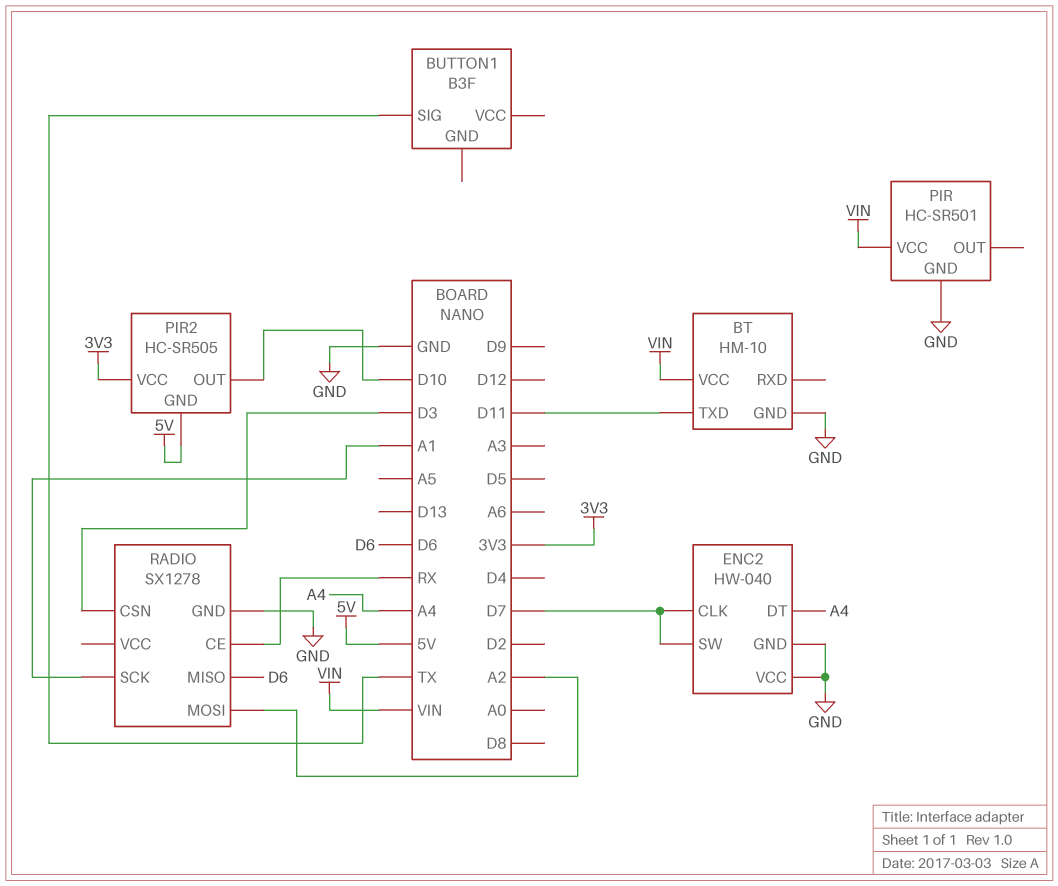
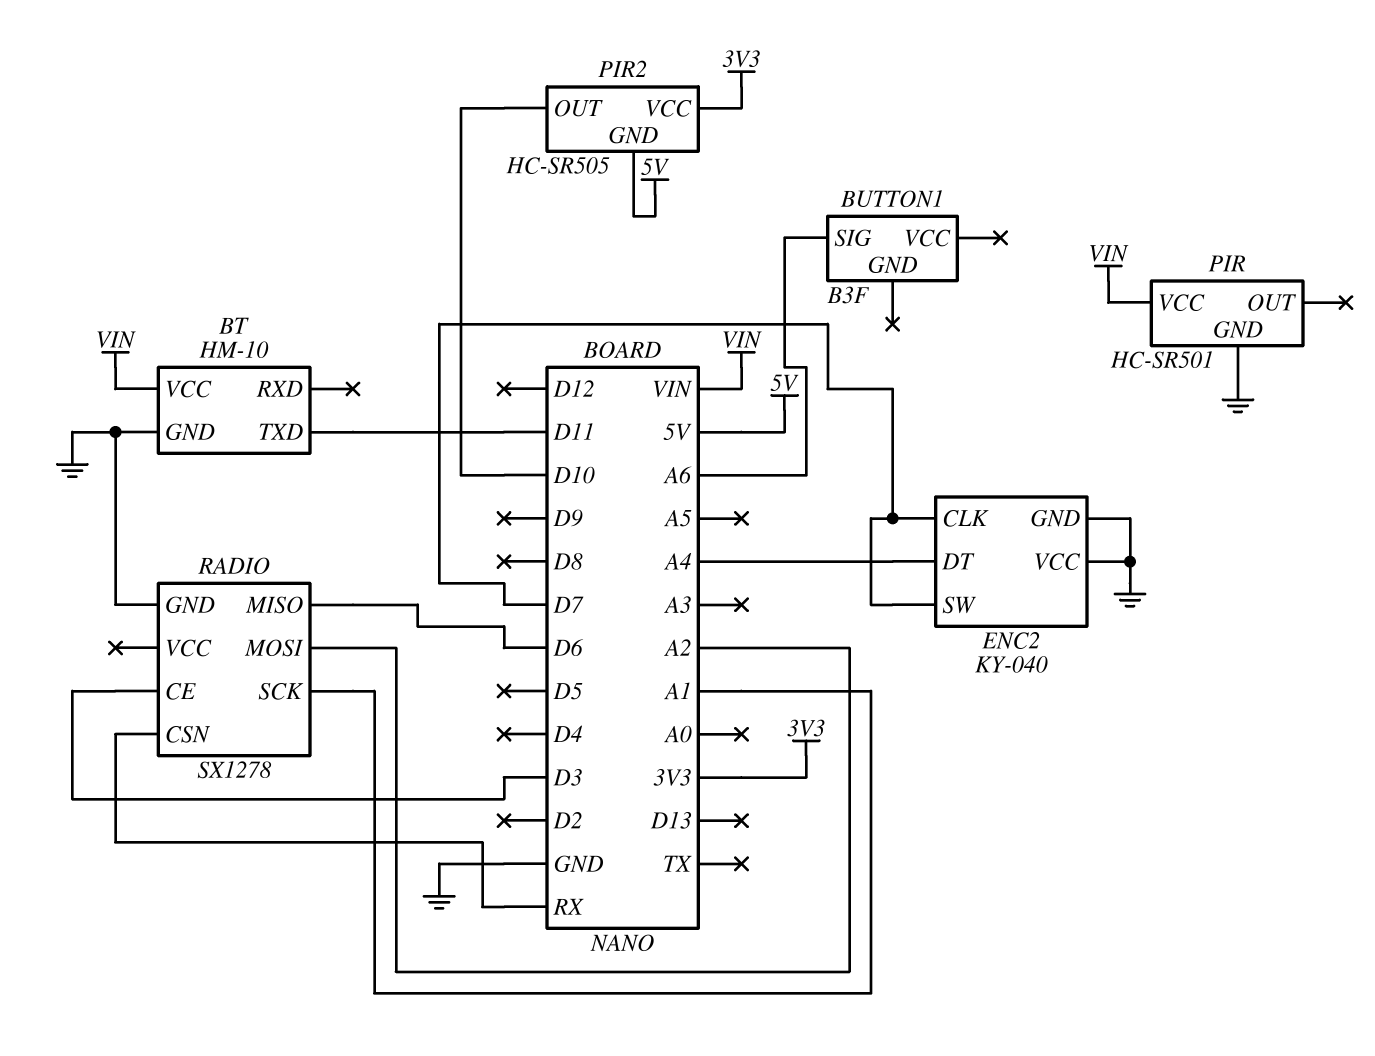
BUTTON1 pin SIG: TX -> A6
ENC2: HW-040 -> KY-040
RADIO pin CE: RX -> D3
RADIO pin CSN: D3 -> RX

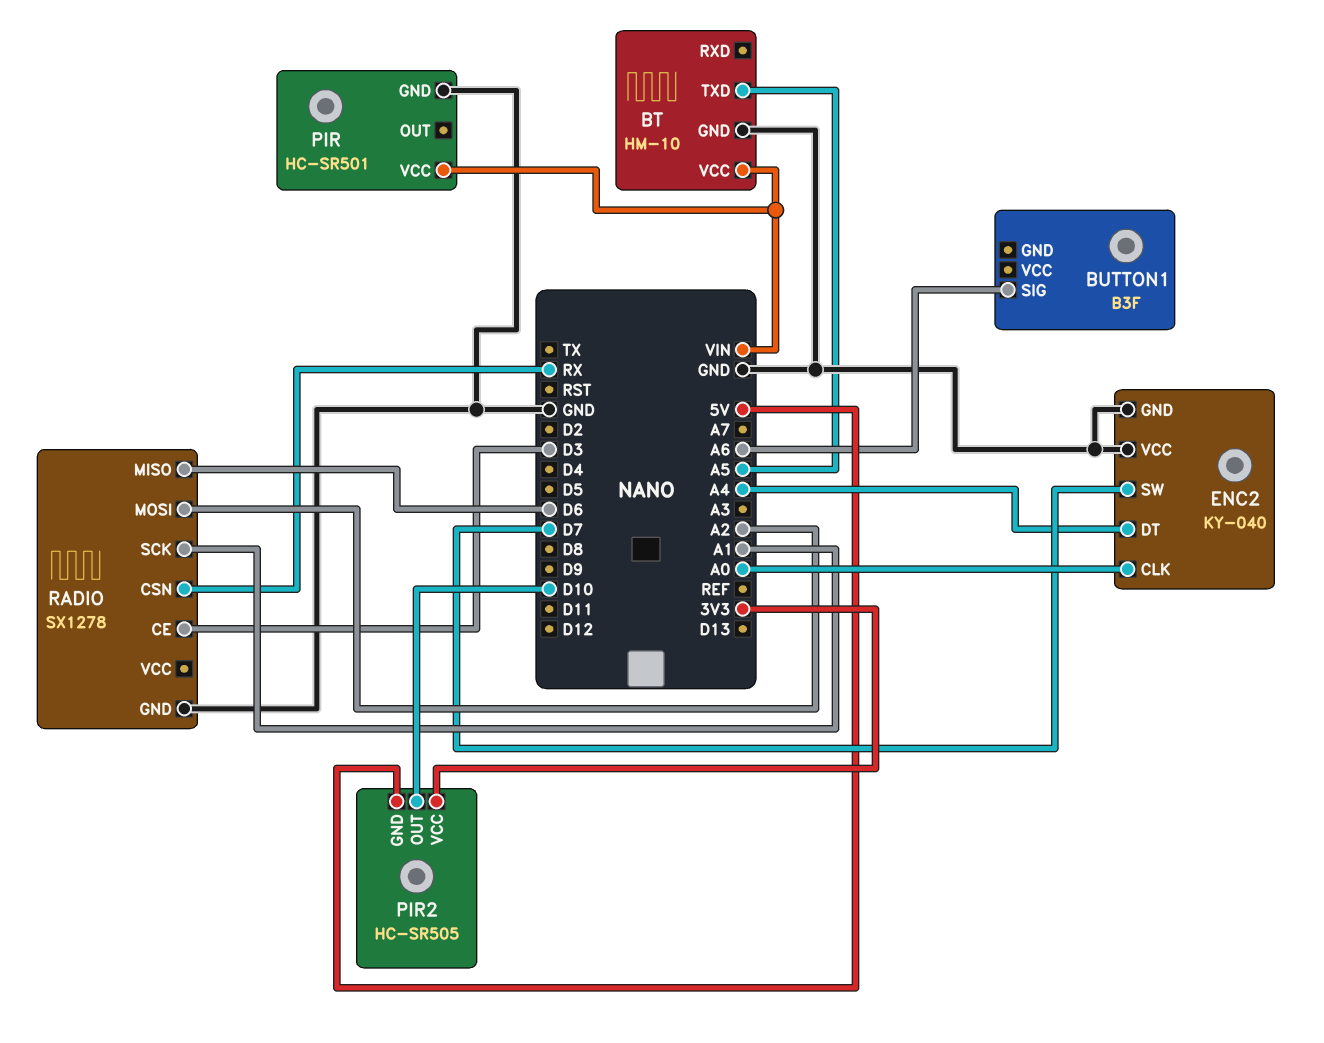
BT pin TXD: D11 -> A5
ENC2 pin CLK: D7 -> A0

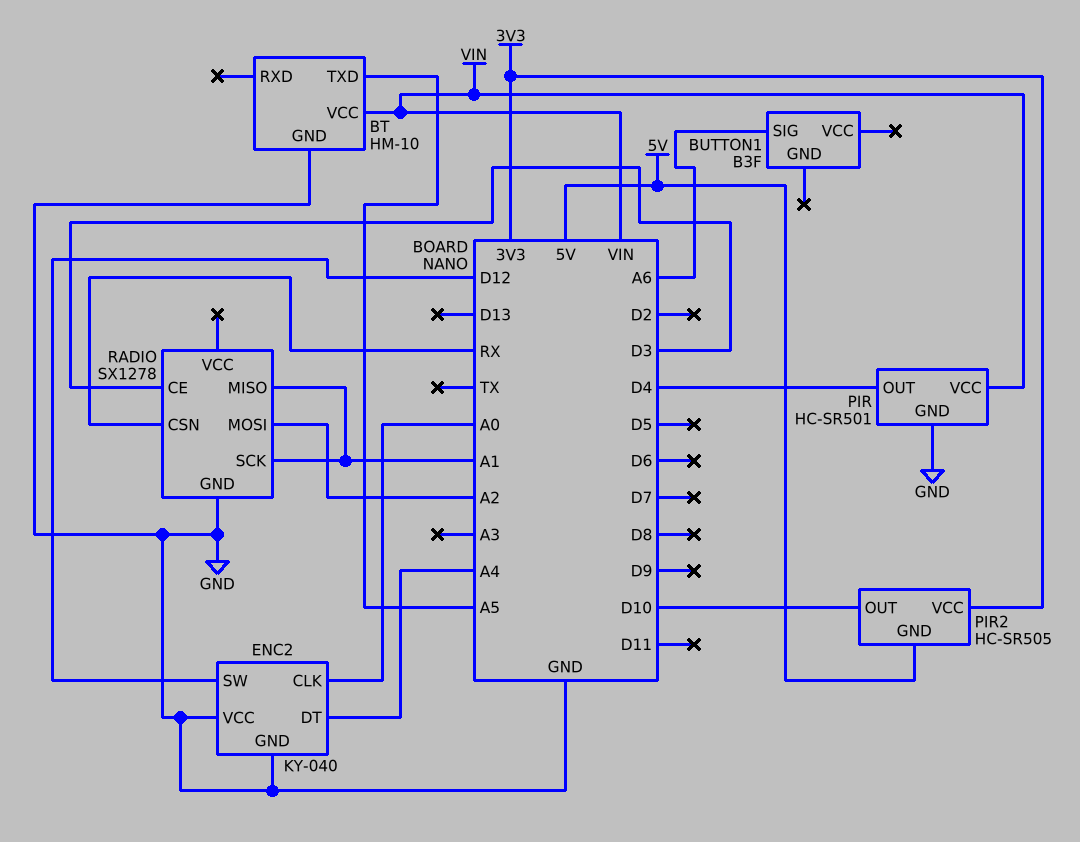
ENC2 pin SW: D7 -> D12
PIR pin OUT: none -> D4
RADIO pin MISO: D6 -> A1

